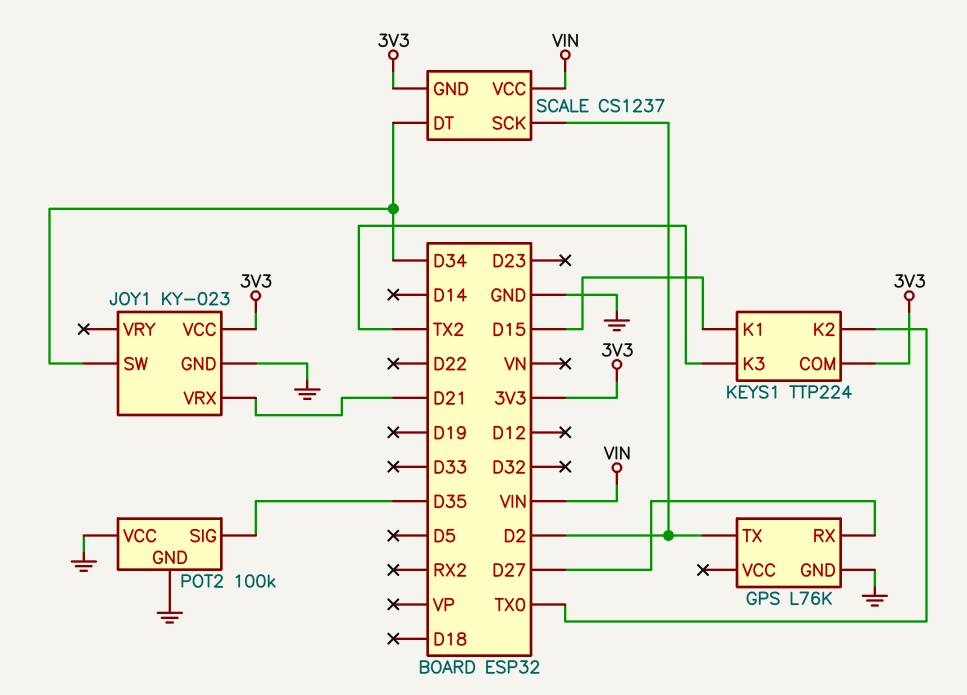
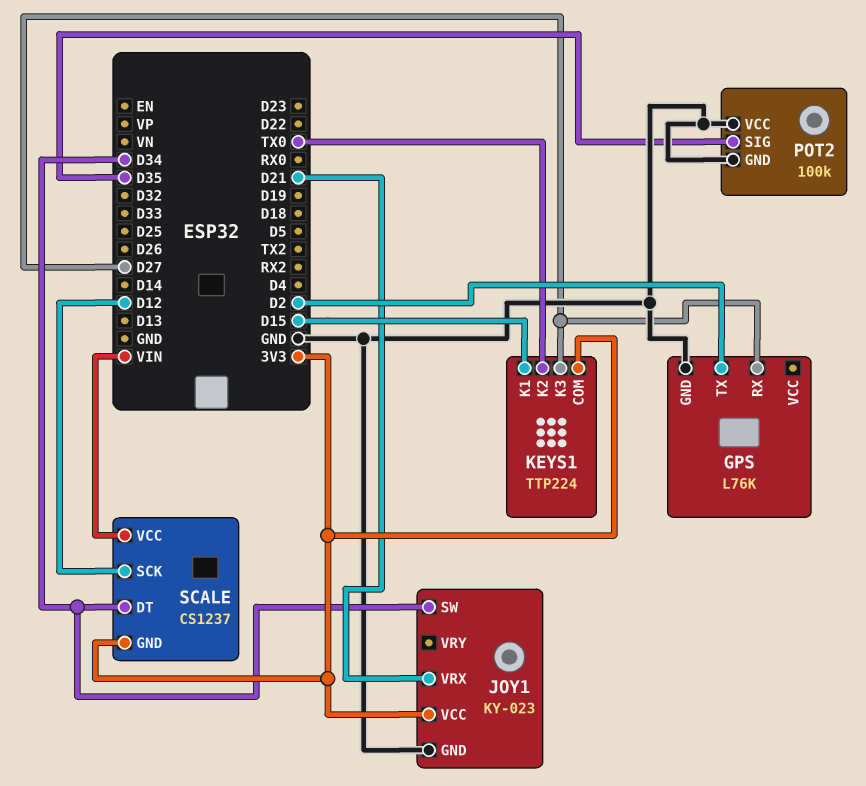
KEYS1 pin K3: TX2 -> D27
SCALE pin SCK: D2 -> D12

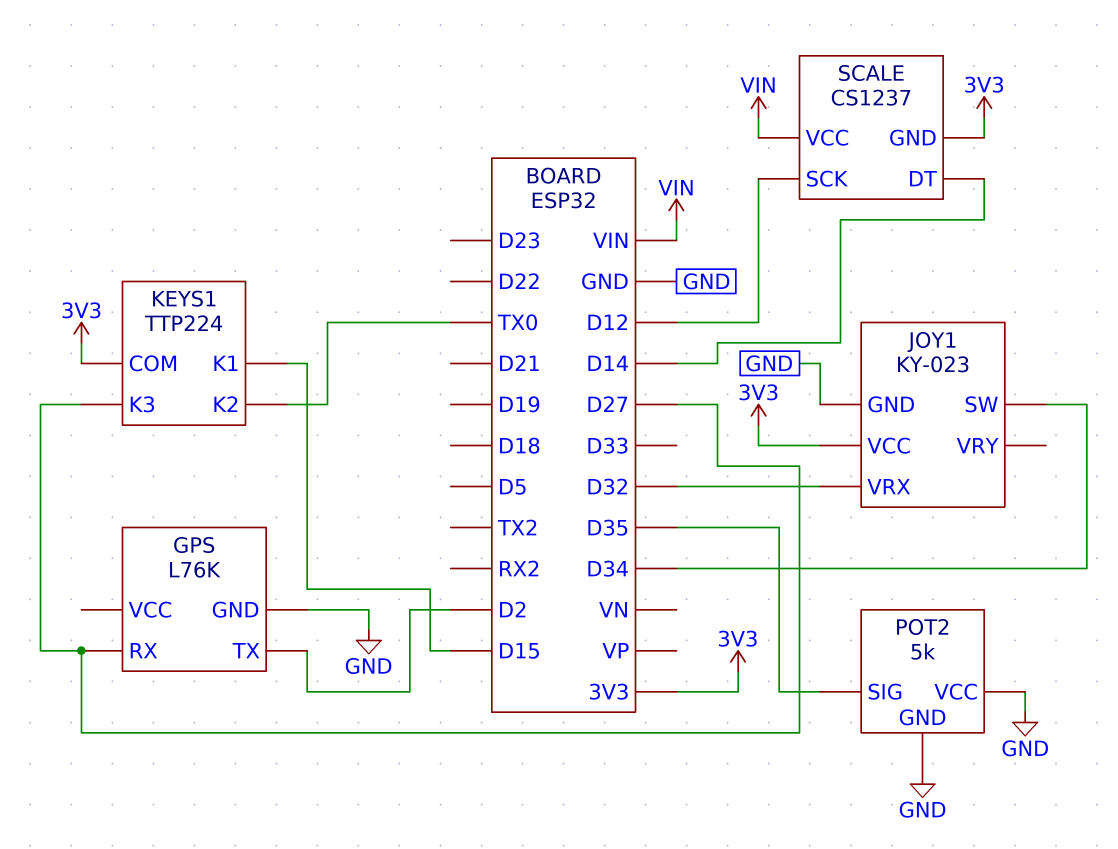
JOY1 pin VRX: D21 -> D32
POT2: 100k -> 5k
SCALE pin DT: D34 -> D14

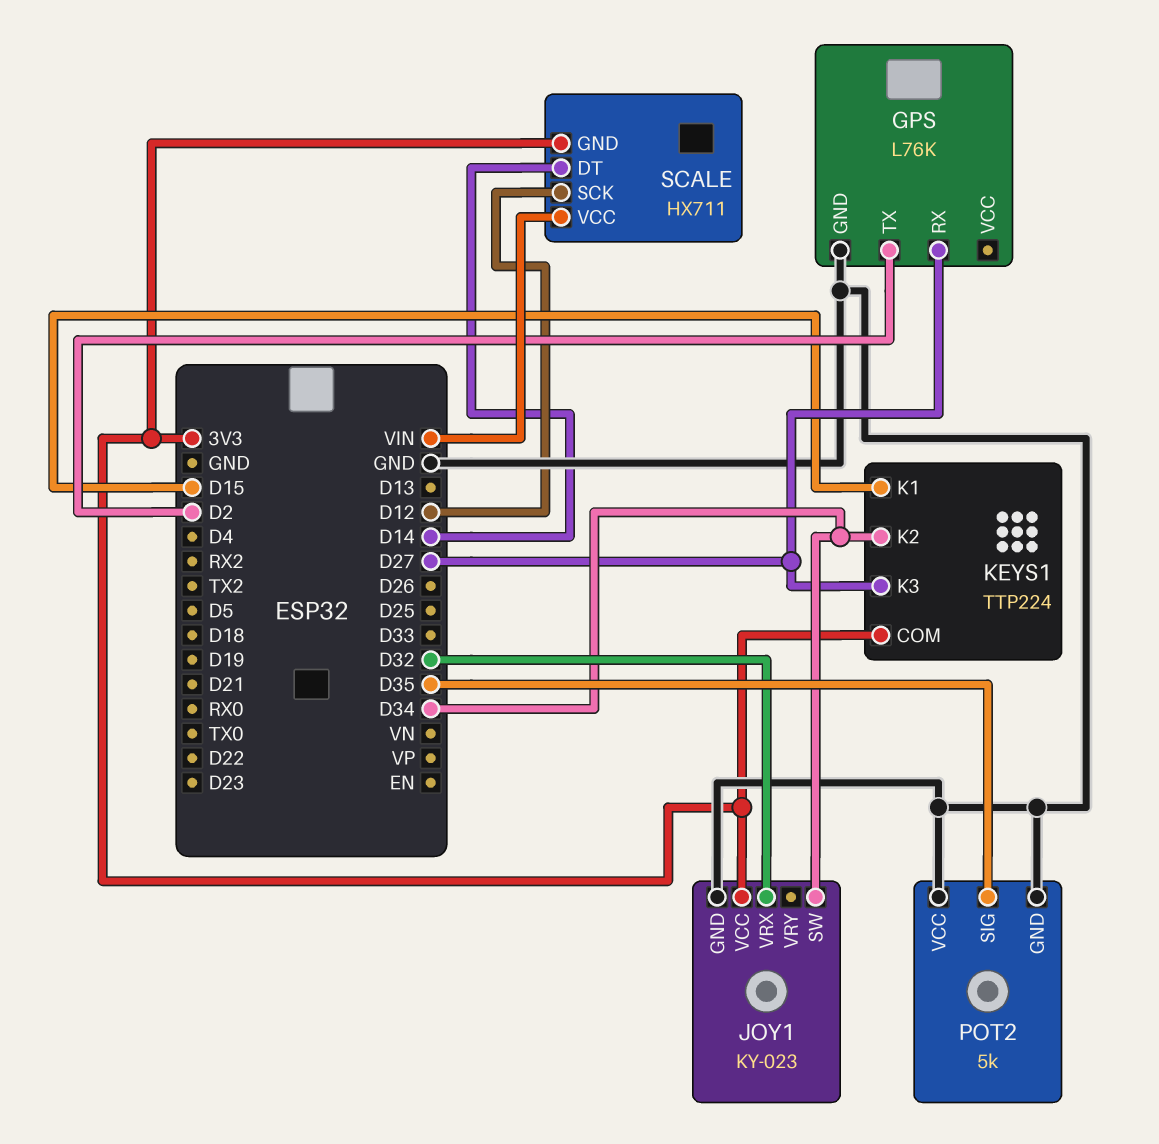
KEYS1 pin K2: TX0 -> D34
SCALE: CS1237 -> HX711

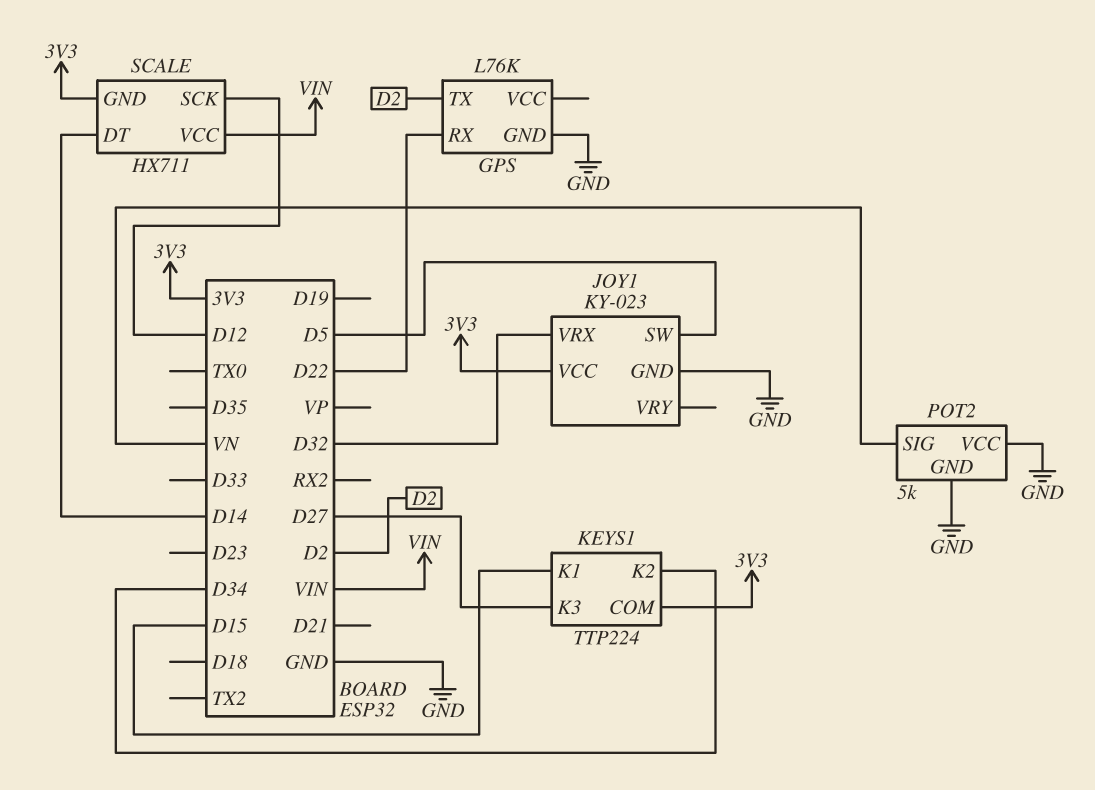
GPS pin RX: D27 -> D22
JOY1 pin SW: D34 -> D5
POT2 pin SIG: D35 -> VN

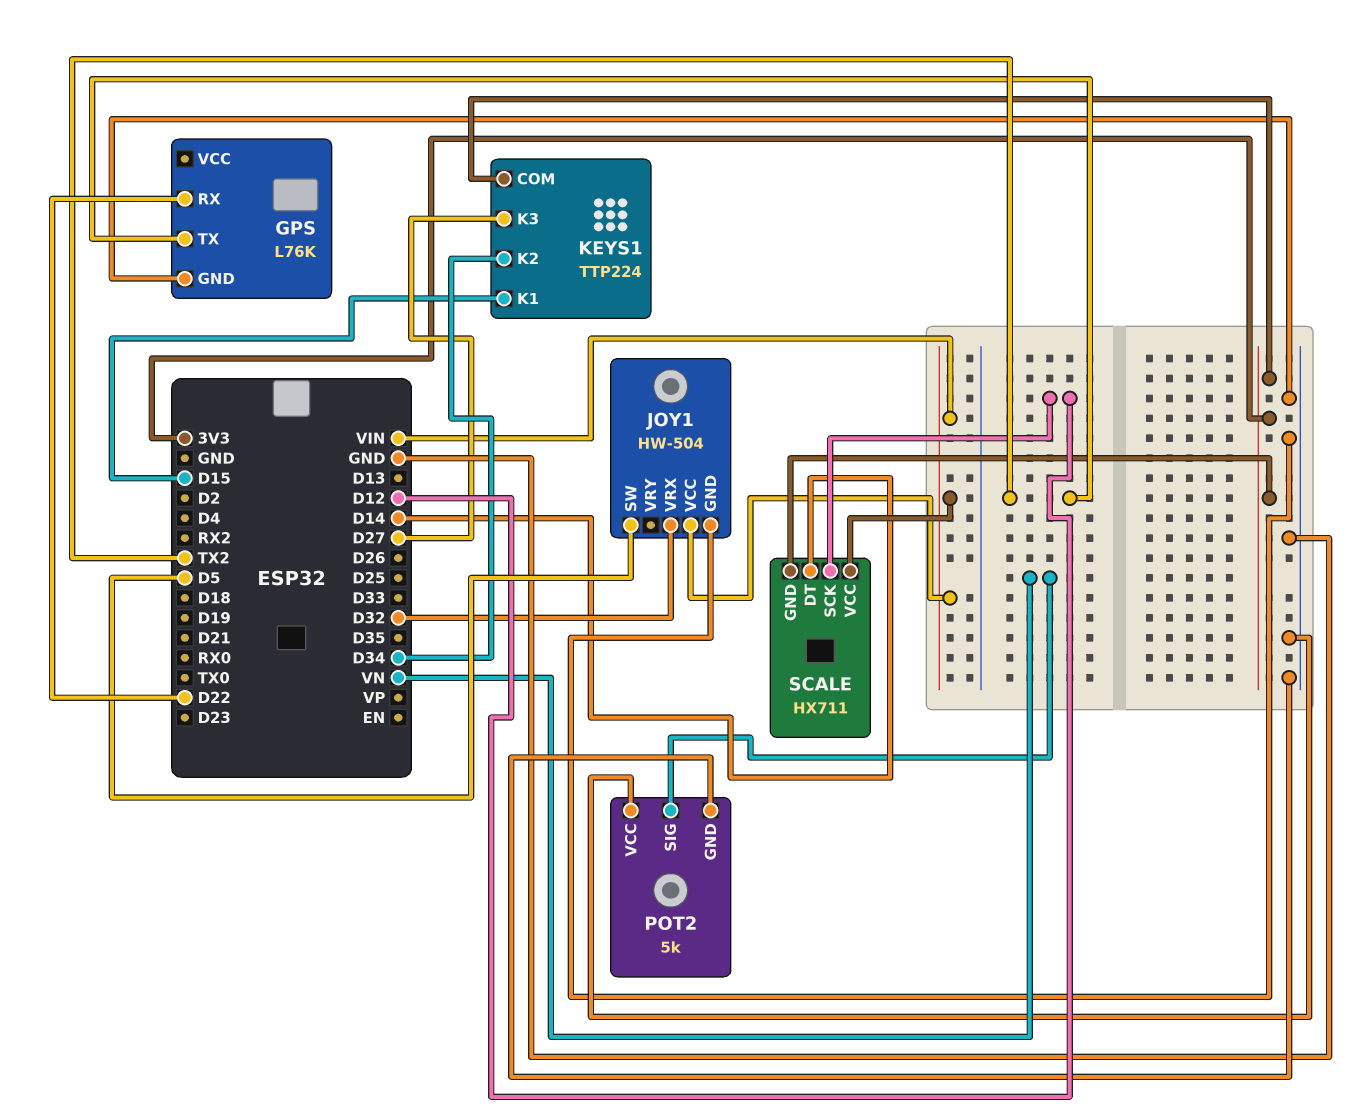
GPS pin TX: D2 -> TX2
JOY1: KY-023 -> HW-504
JOY1 pin VCC: 3V3 -> VIN

